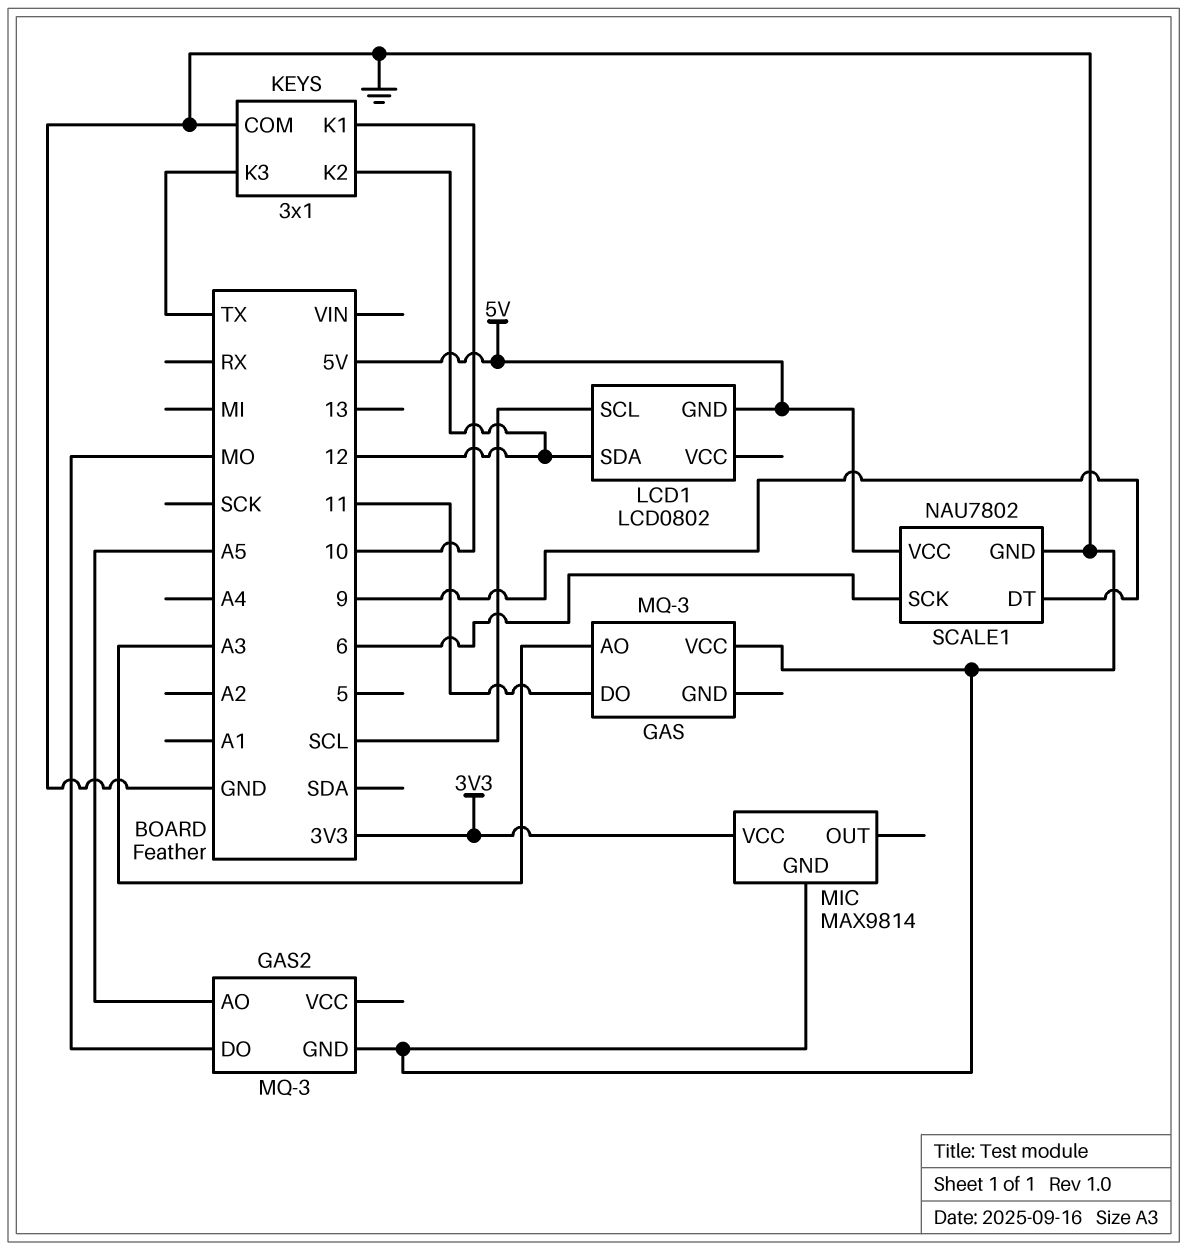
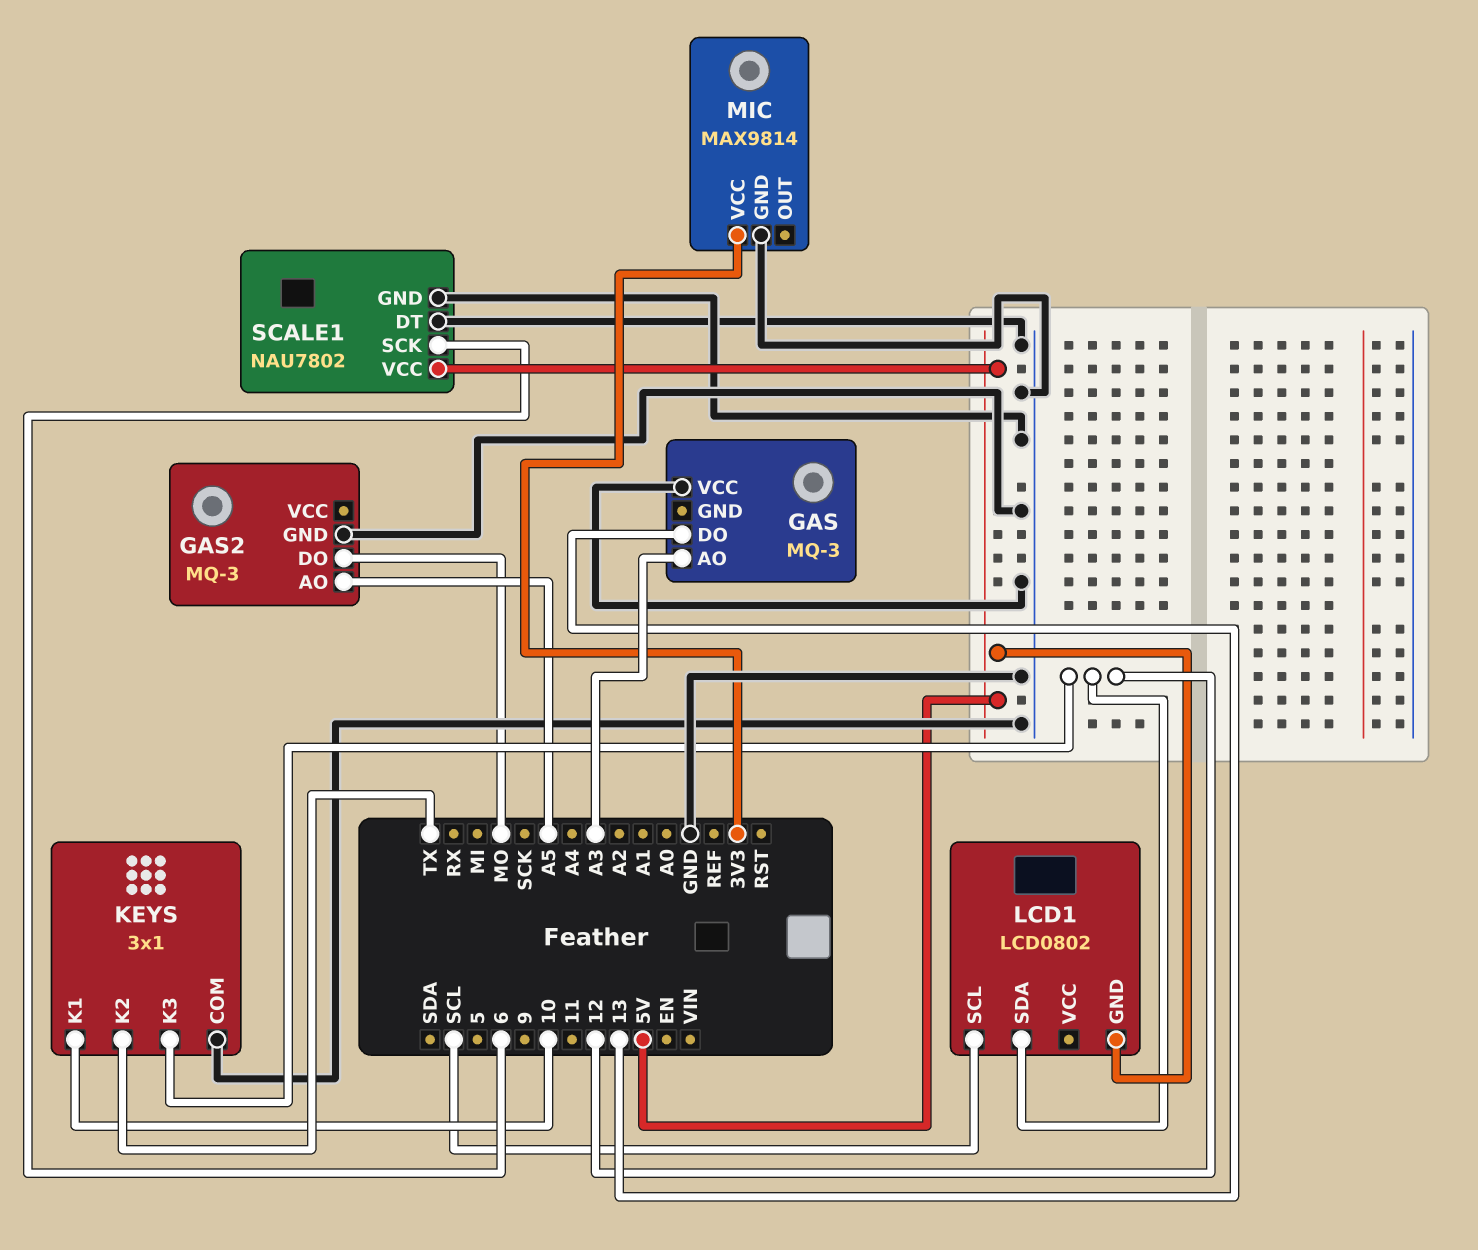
GAS pin DO: 11 -> 13
KEYS pin K2: 12 -> TX
KEYS pin K3: TX -> 12
SCALE1 pin DT: 9 -> GND

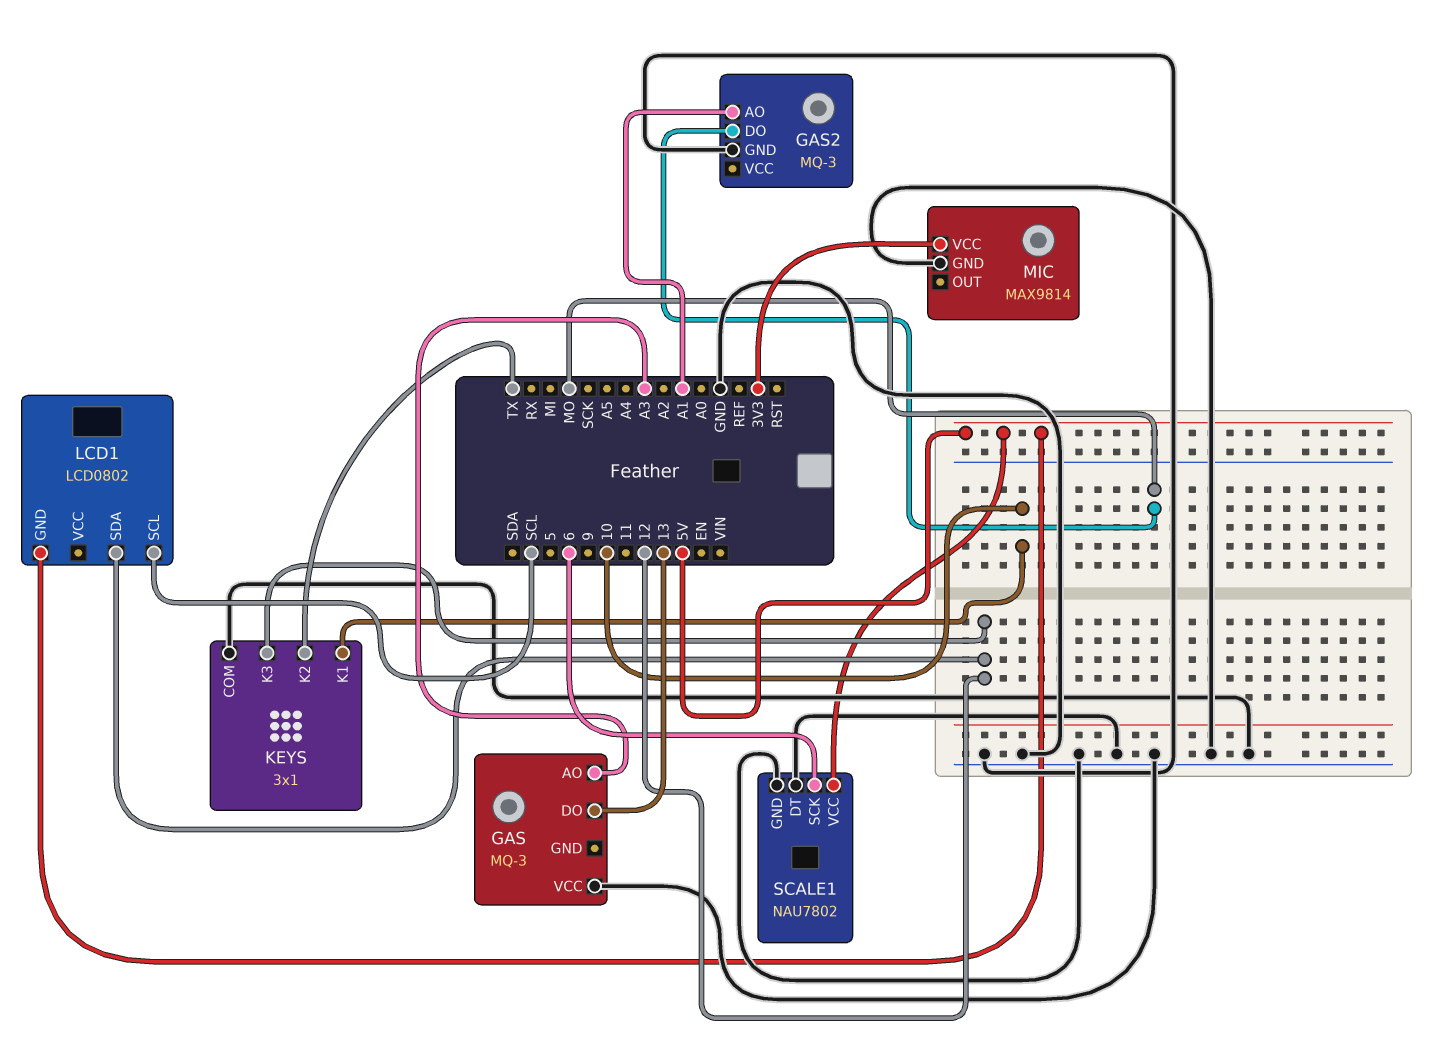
GAS2 pin AO: A5 -> A1

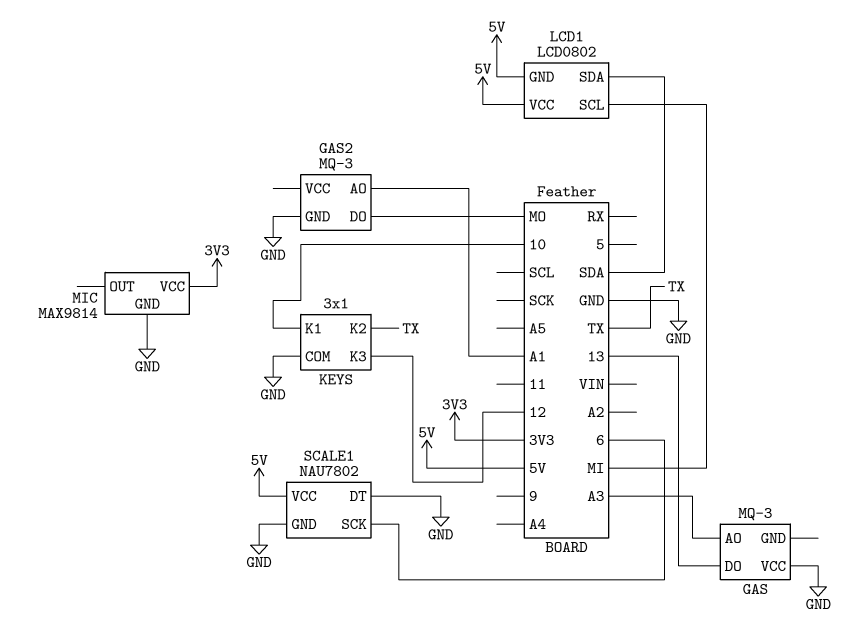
LCD1 pin SCL: SCL -> MI
LCD1 pin SDA: 12 -> SDA
LCD1 pin VCC: none -> 5V

